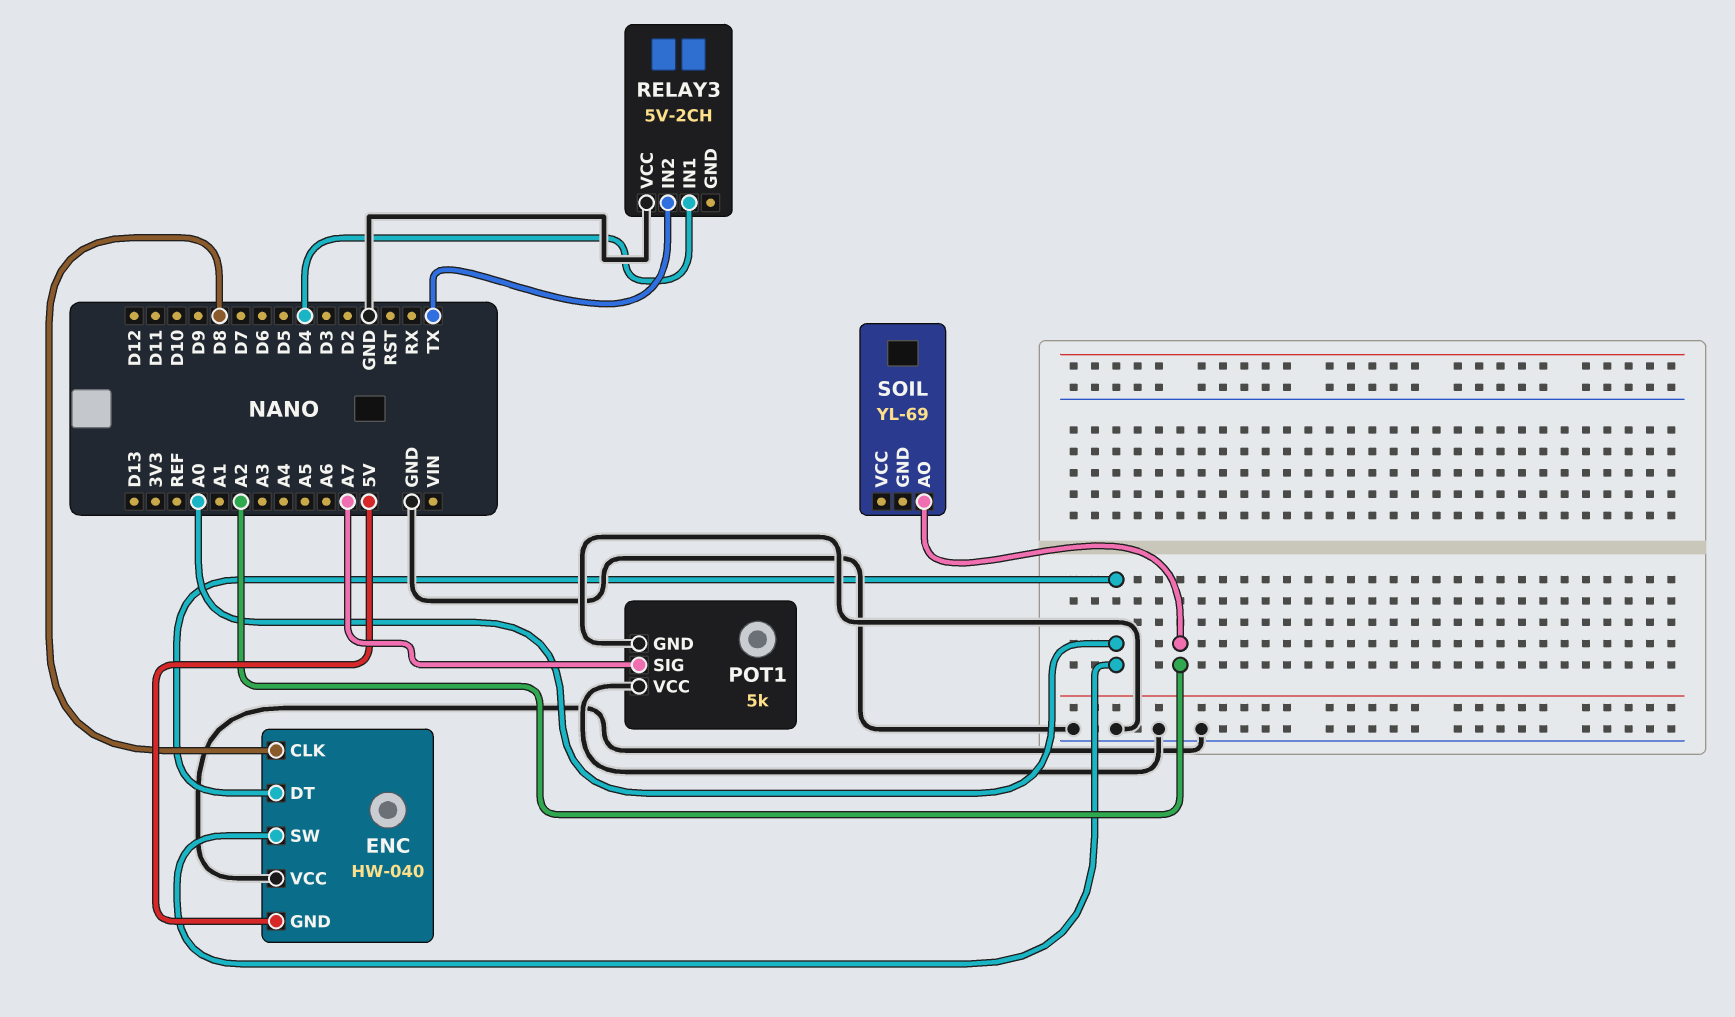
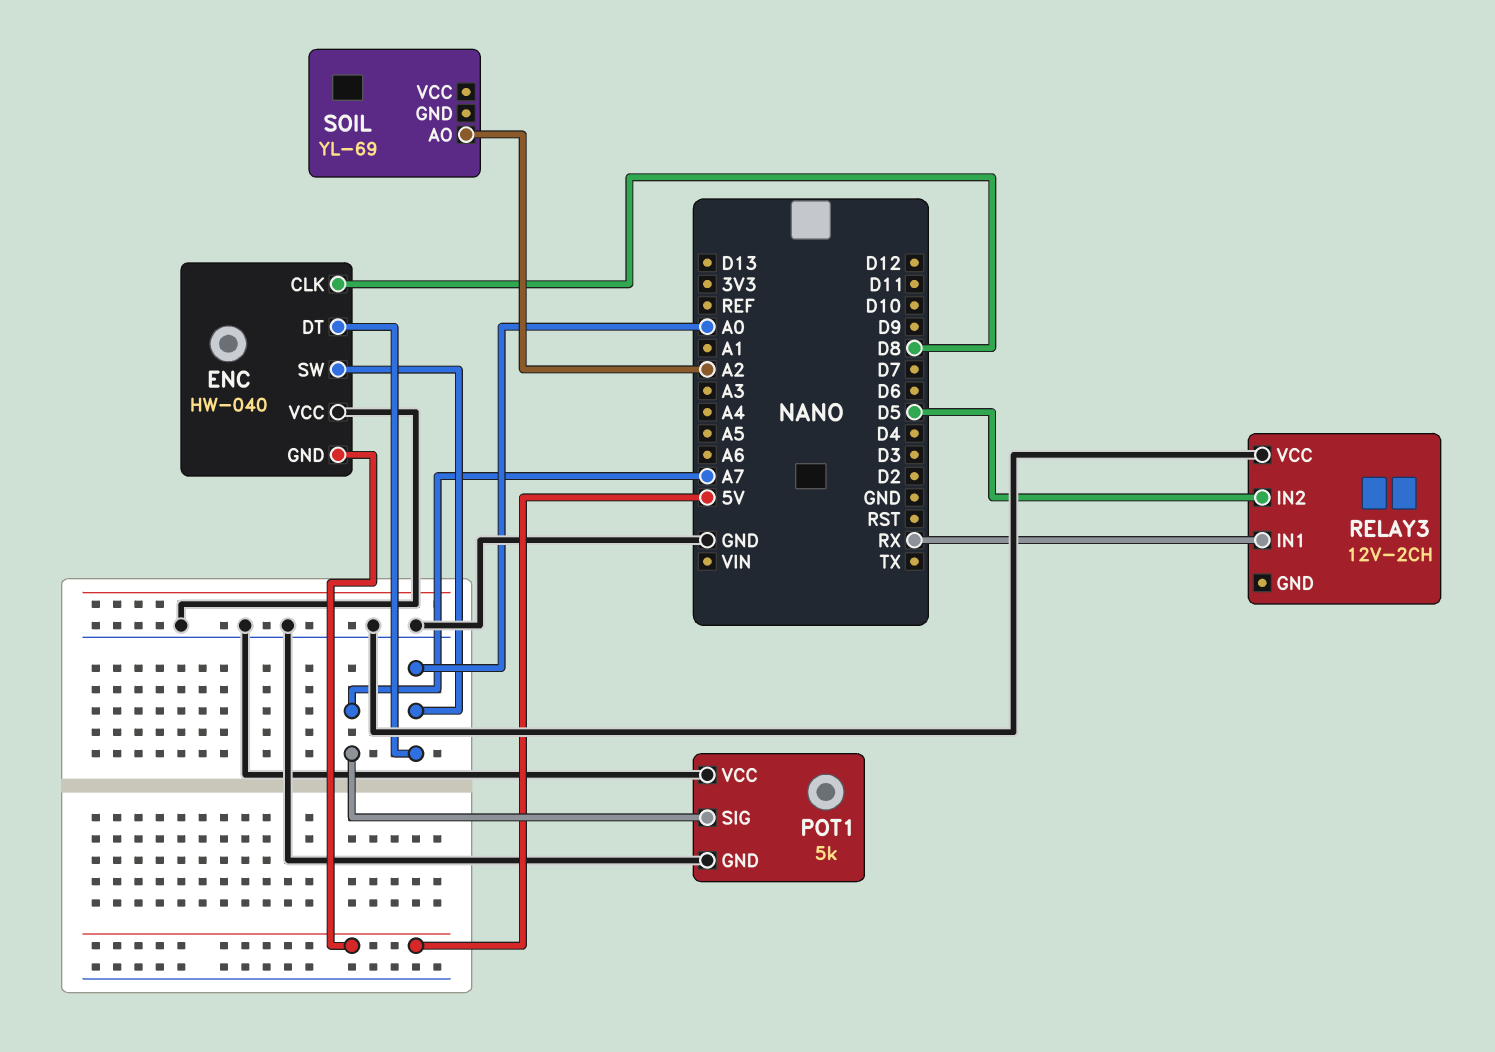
RELAY3: 5V-2CH -> 12V-2CH
RELAY3 pin IN1: D4 -> RX
RELAY3 pin IN2: TX -> D5

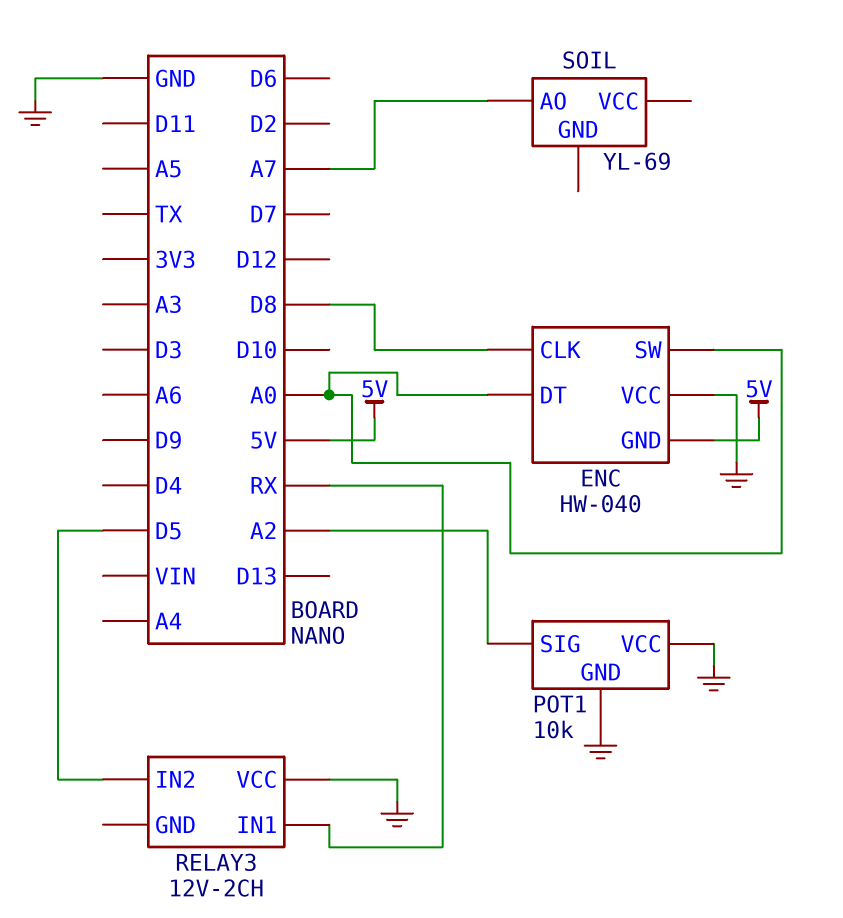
POT1: 5k -> 10k
POT1 pin SIG: A7 -> A2
SOIL pin AO: A2 -> A7

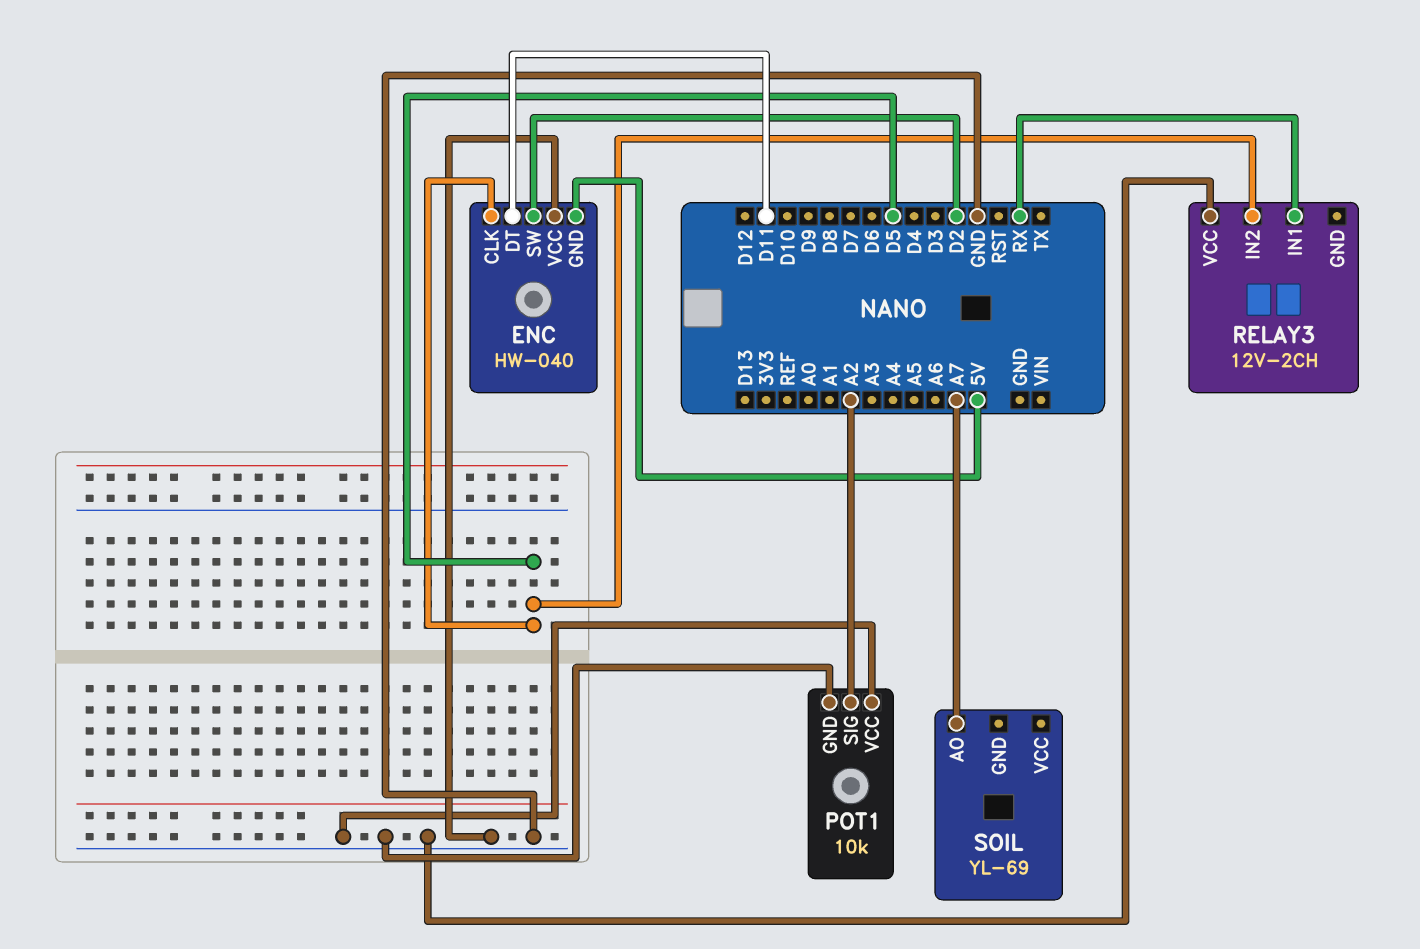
ENC pin CLK: D8 -> D5
ENC pin DT: A0 -> D11
ENC pin SW: A0 -> D2

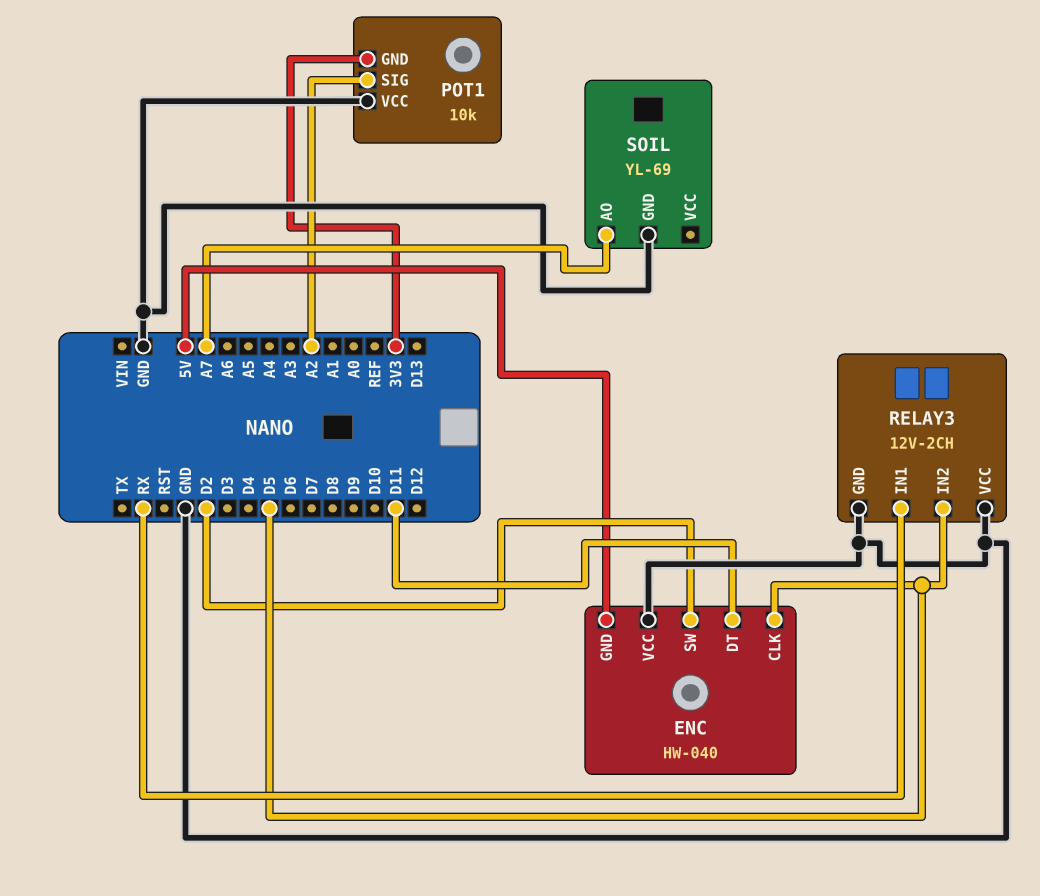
POT1 pin GND: GND -> 3V3
RELAY3 pin GND: none -> GND
SOIL pin GND: none -> GND

